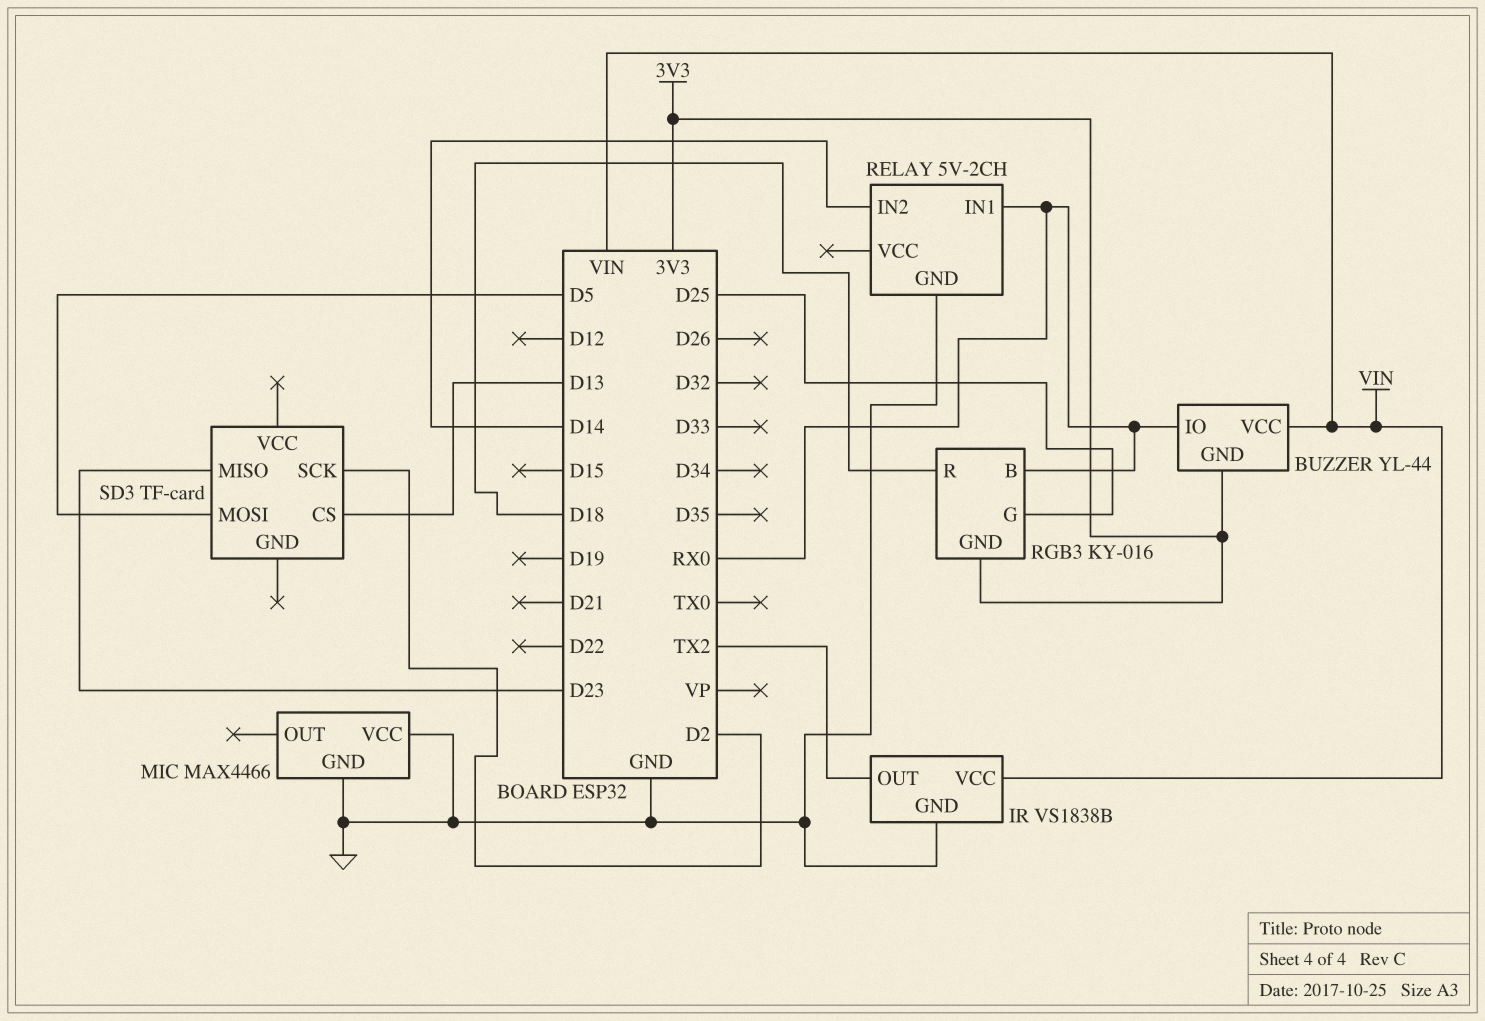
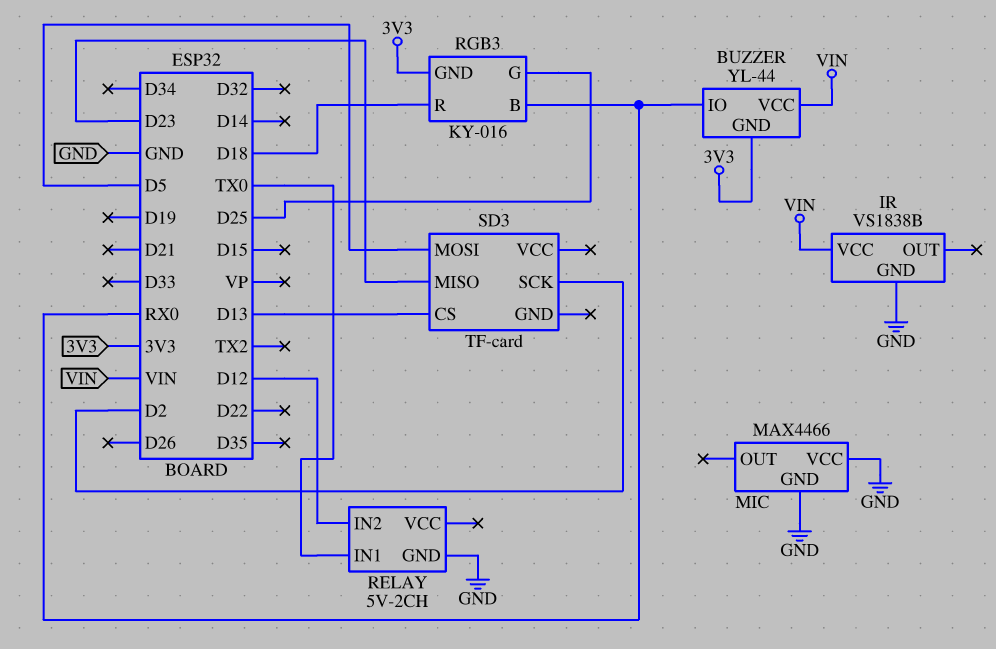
IR pin OUT: TX2 -> none
RELAY pin IN1: RX0 -> TX0
RELAY pin IN2: D14 -> D12

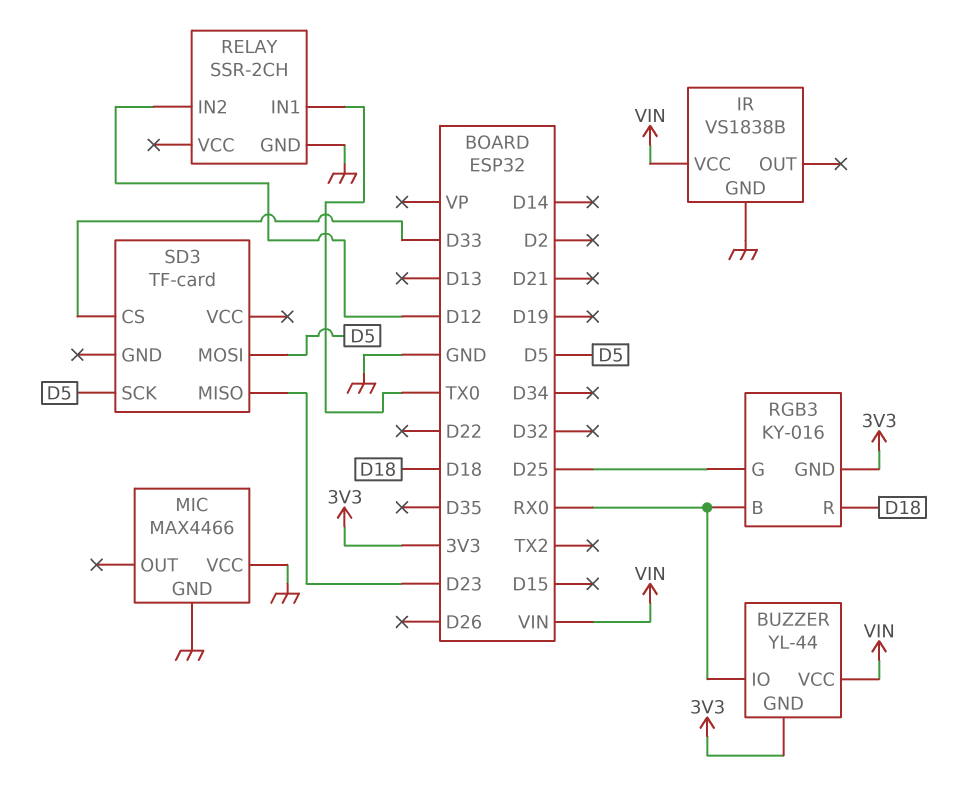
RELAY: 5V-2CH -> SSR-2CH
SD3 pin CS: D13 -> D33
SD3 pin SCK: D2 -> D5

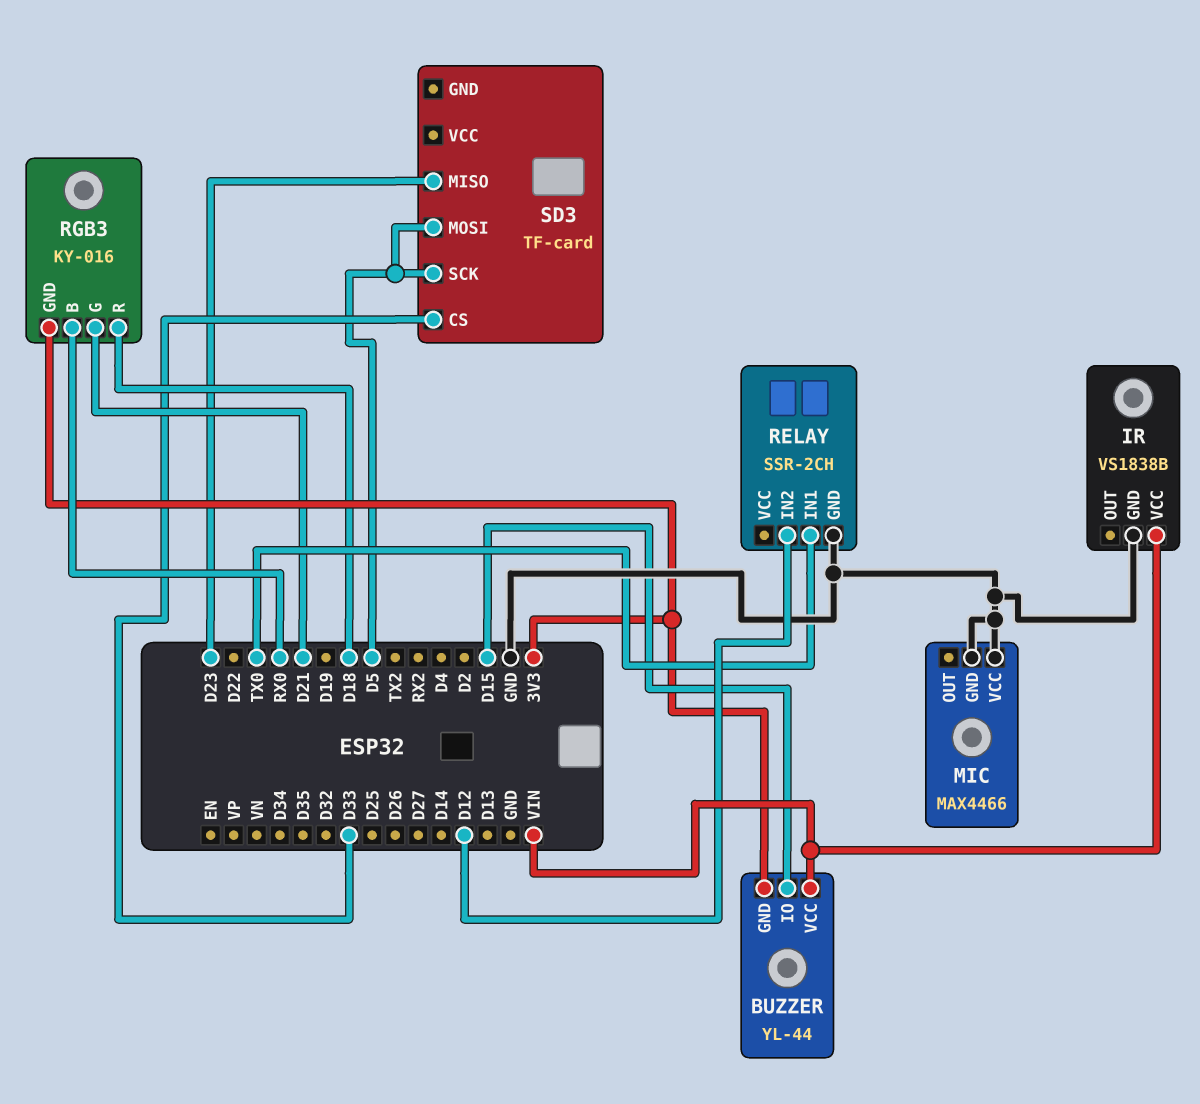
BUZZER pin IO: RX0 -> D15
RGB3 pin G: D25 -> D21

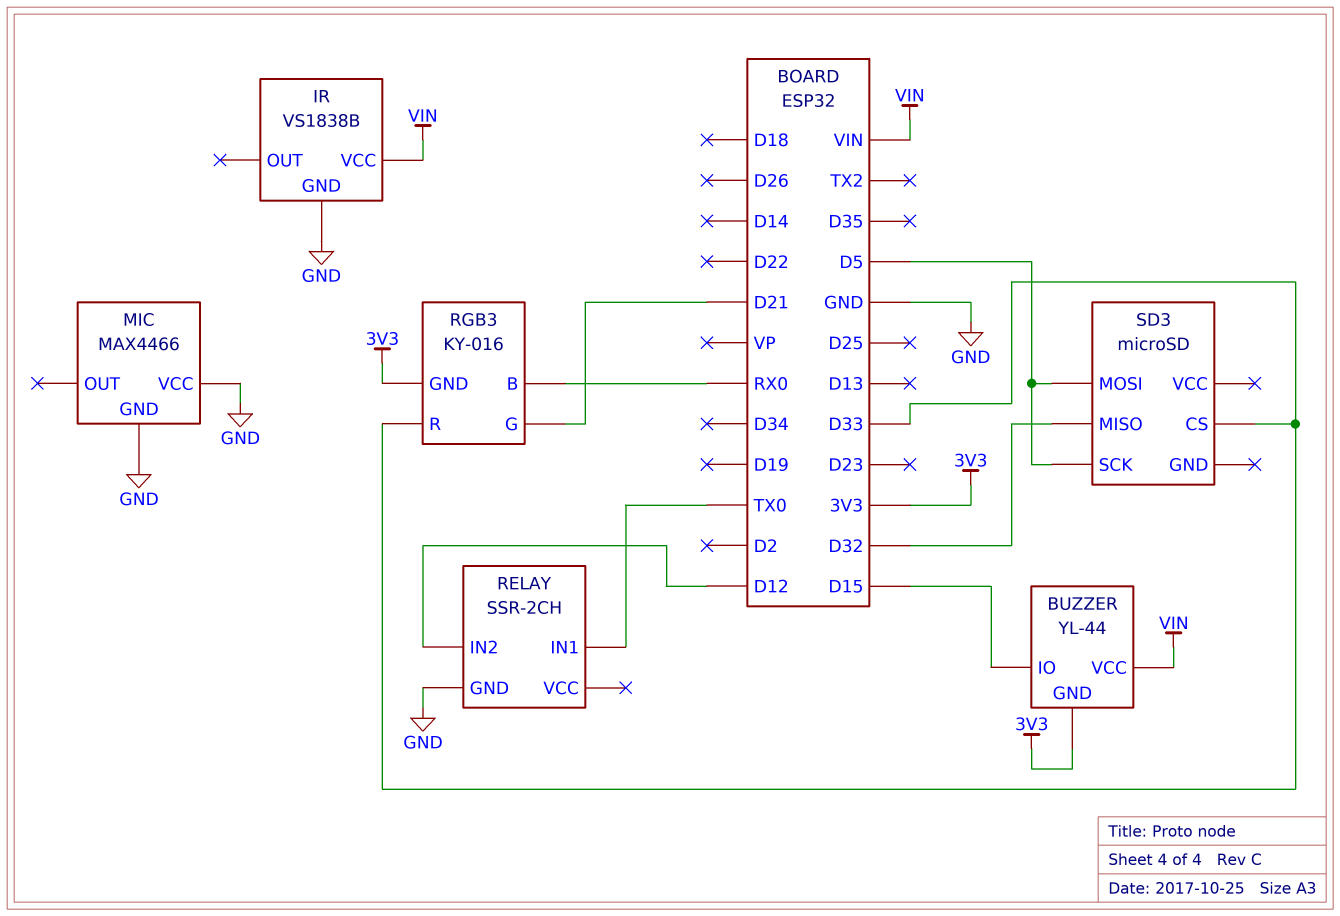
RGB3 pin R: D18 -> D33
SD3: TF-card -> microSD
SD3 pin MISO: D23 -> D32

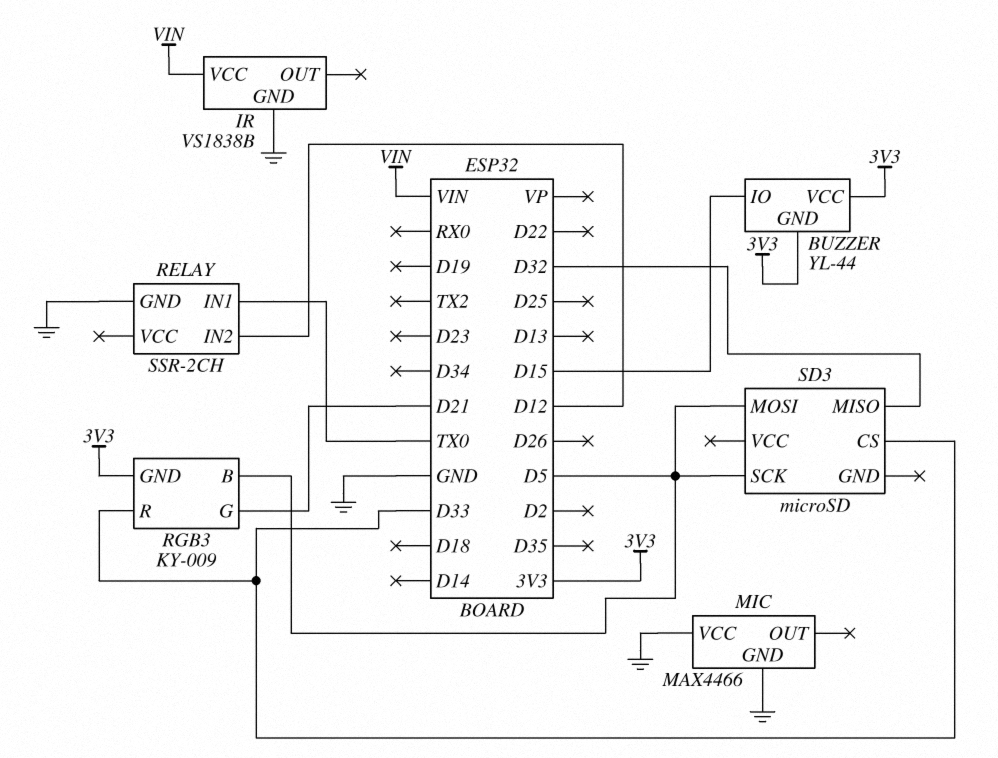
BUZZER pin VCC: VIN -> 3V3
RGB3: KY-016 -> KY-009
RGB3 pin B: RX0 -> D5

